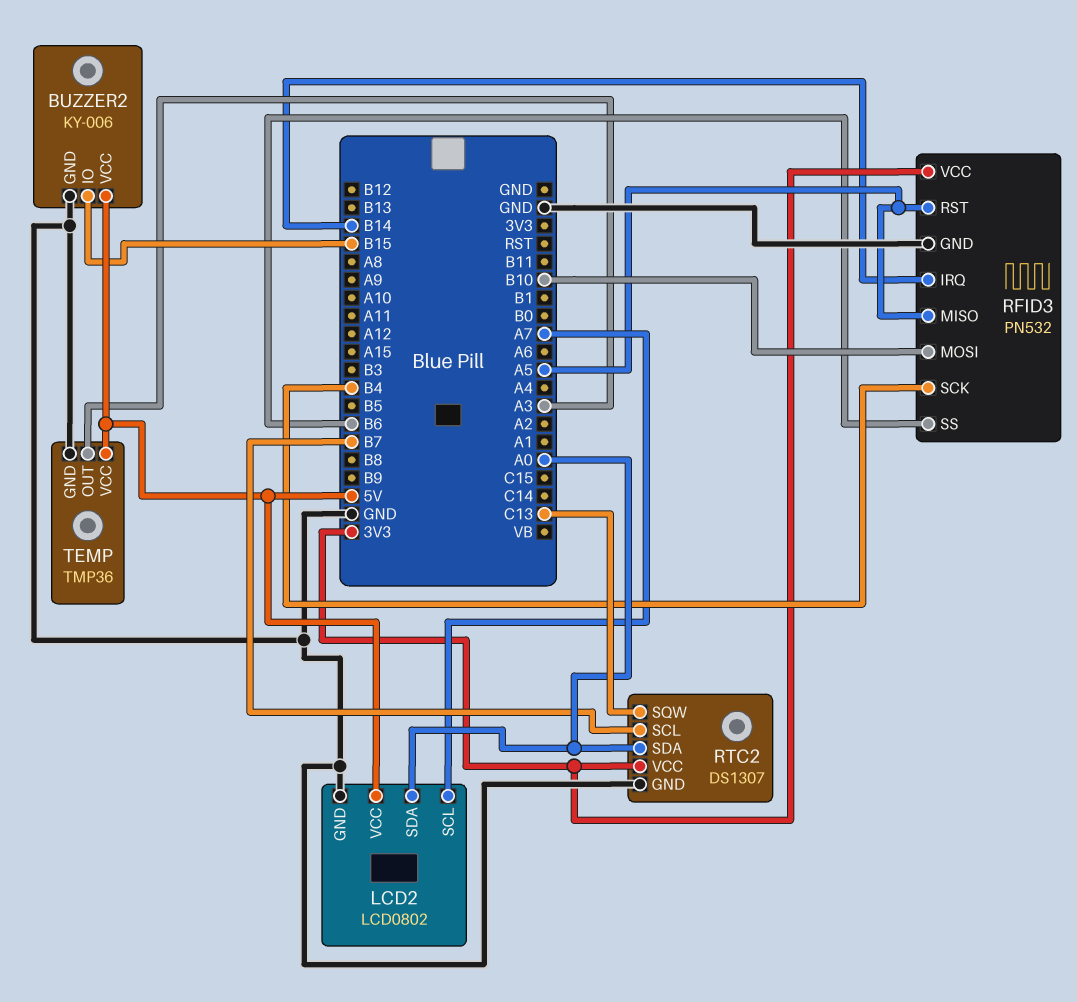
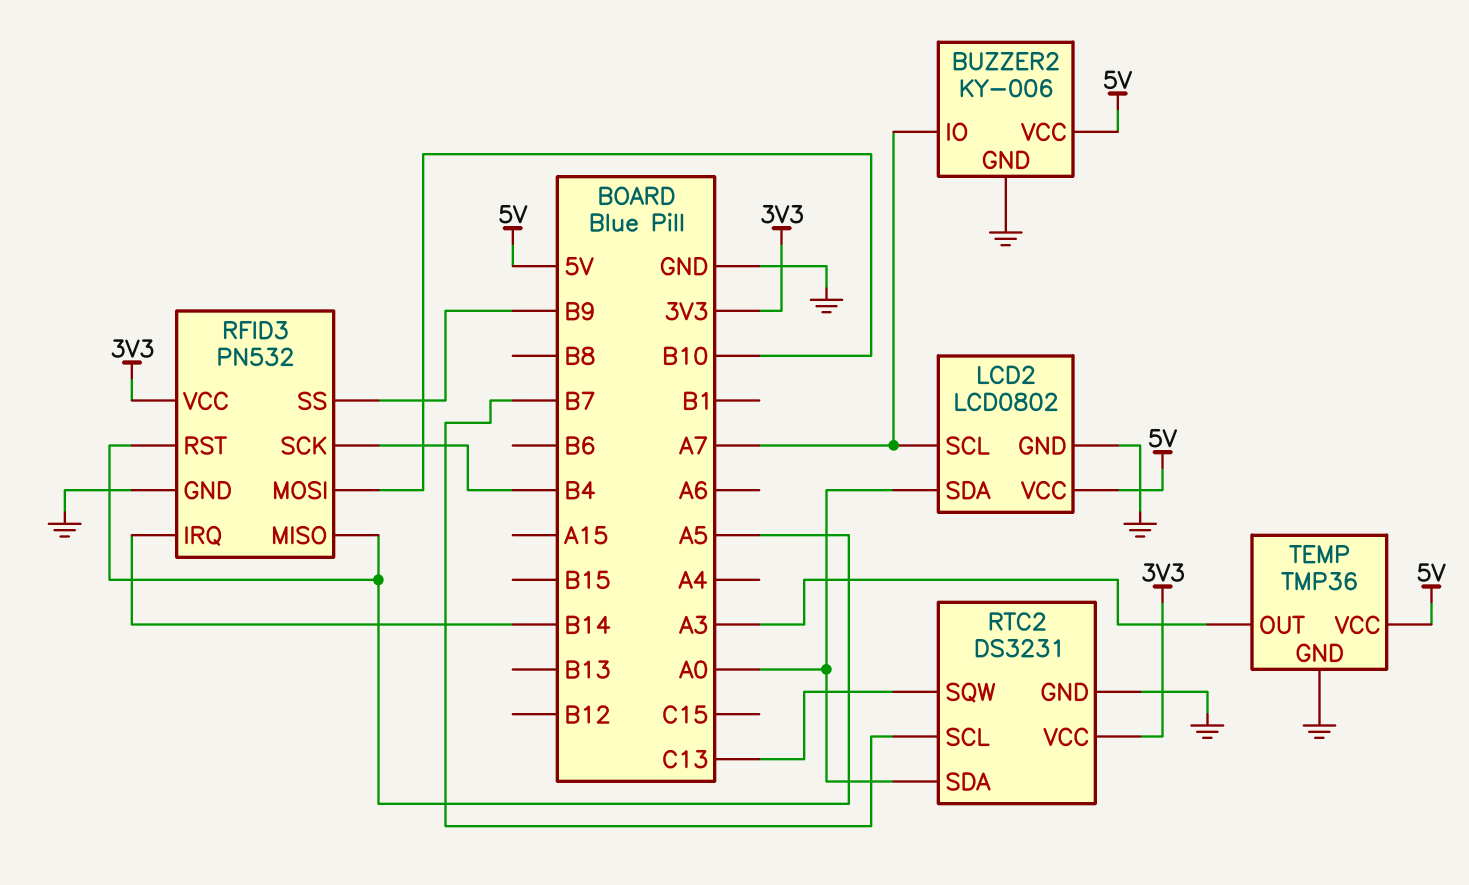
BUZZER2 pin IO: B15 -> A7
RFID3 pin SS: B6 -> B9
RTC2: DS1307 -> DS3231

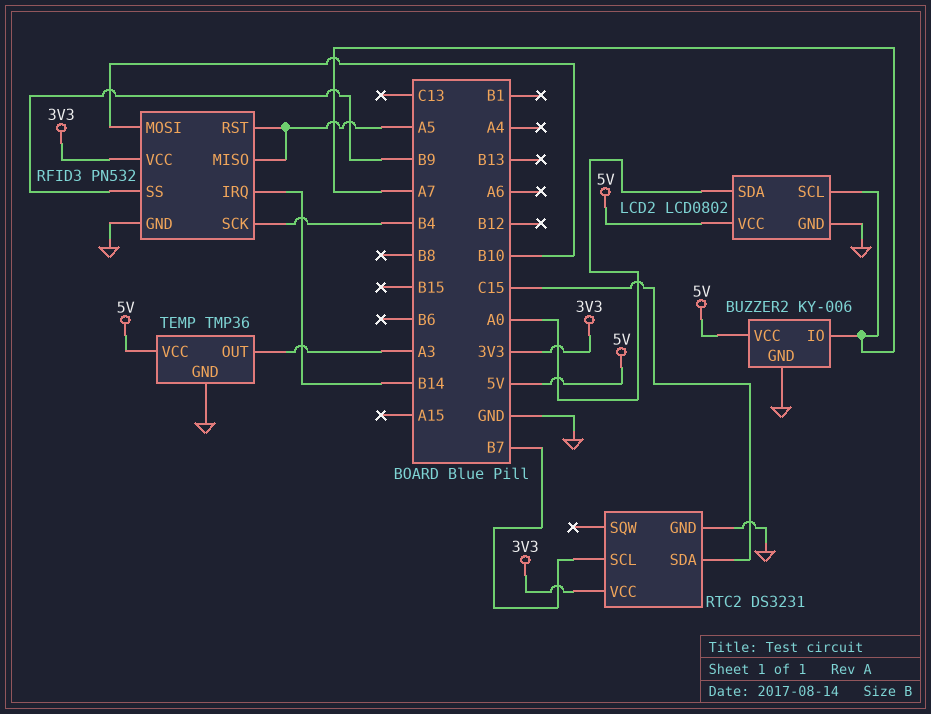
RTC2 pin SDA: A0 -> C15
RTC2 pin SQW: C13 -> none

